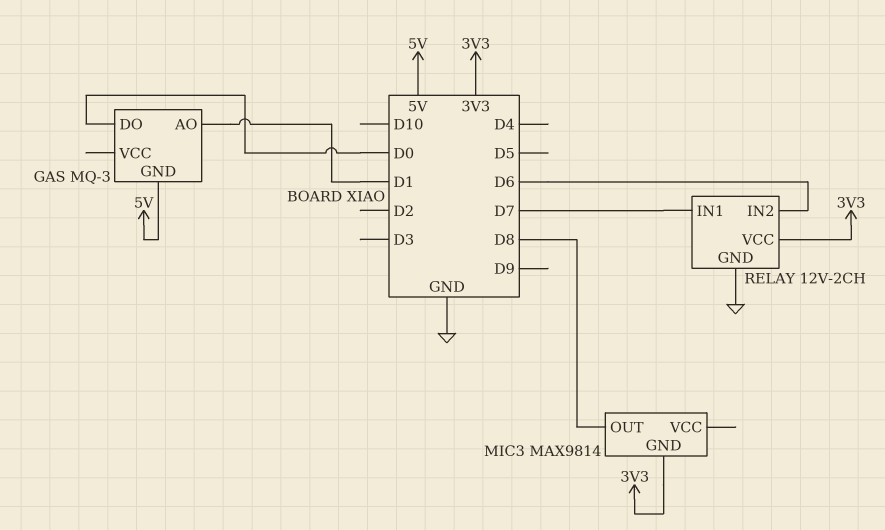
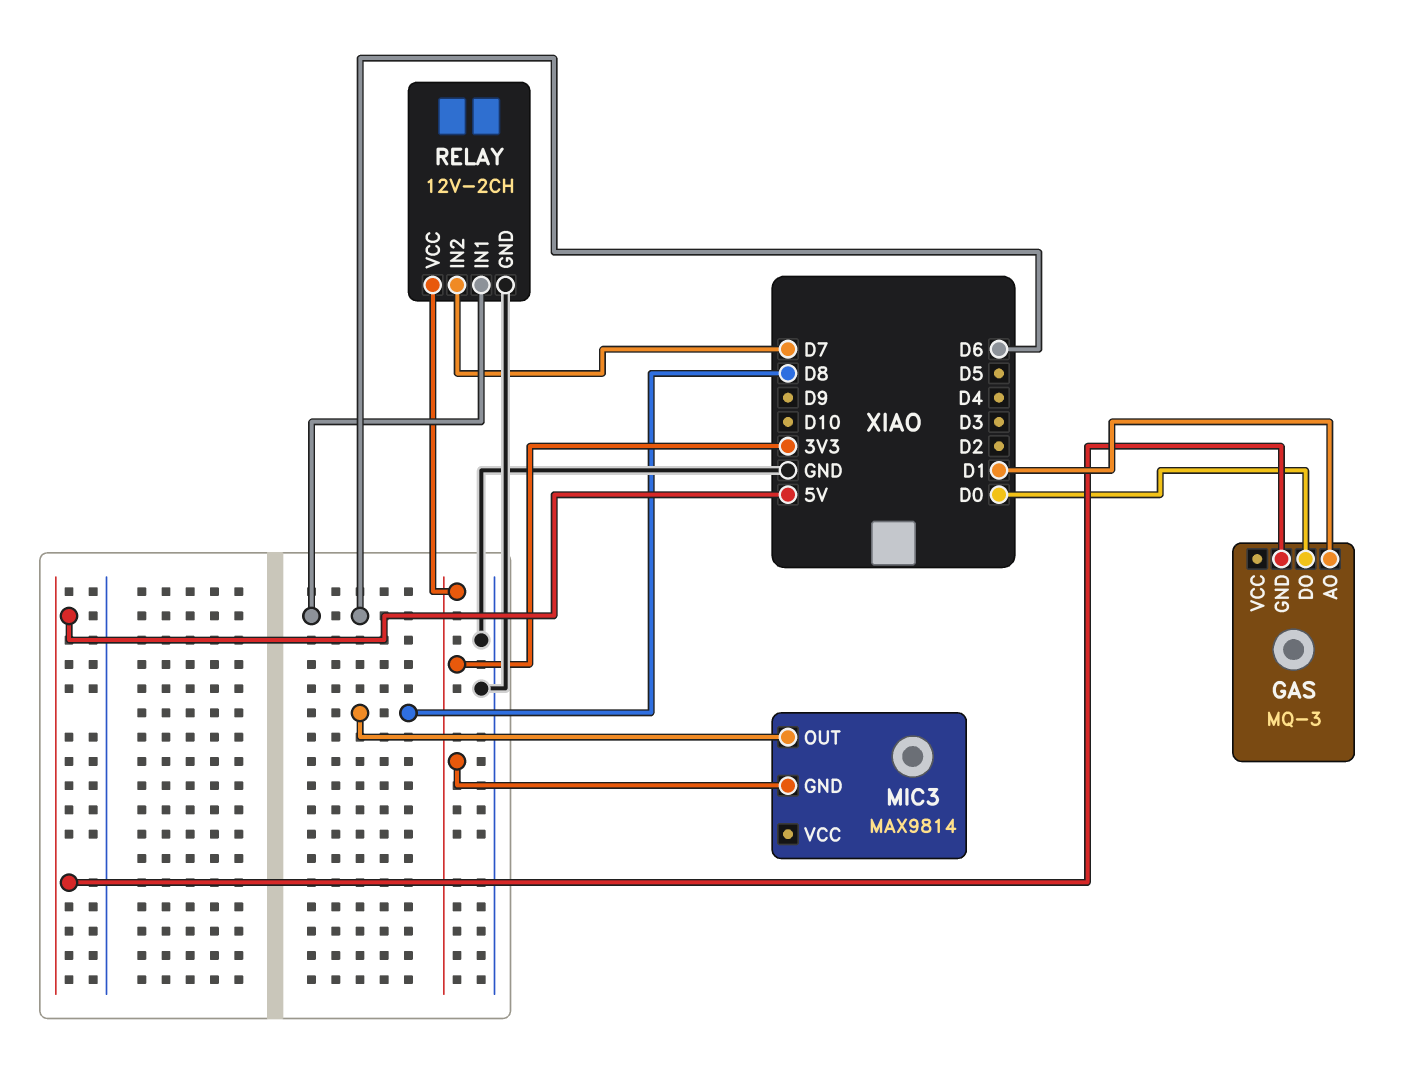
RELAY pin IN1: D7 -> D6
RELAY pin IN2: D6 -> D7

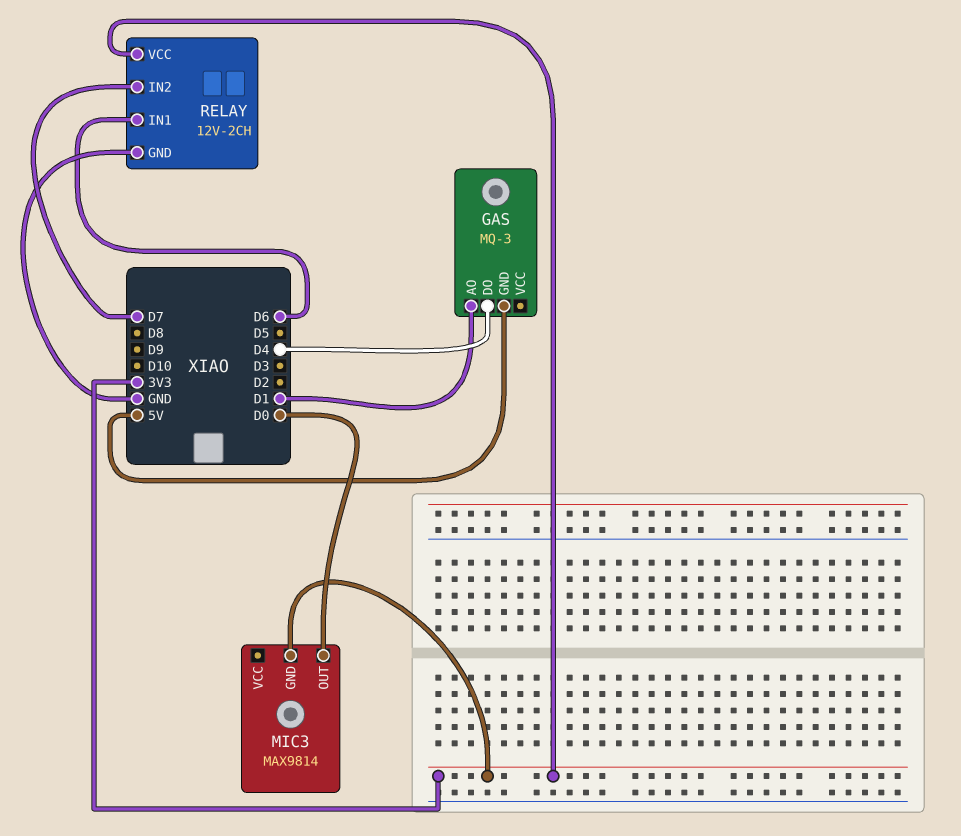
GAS pin DO: D0 -> D4
MIC3 pin OUT: D8 -> D0

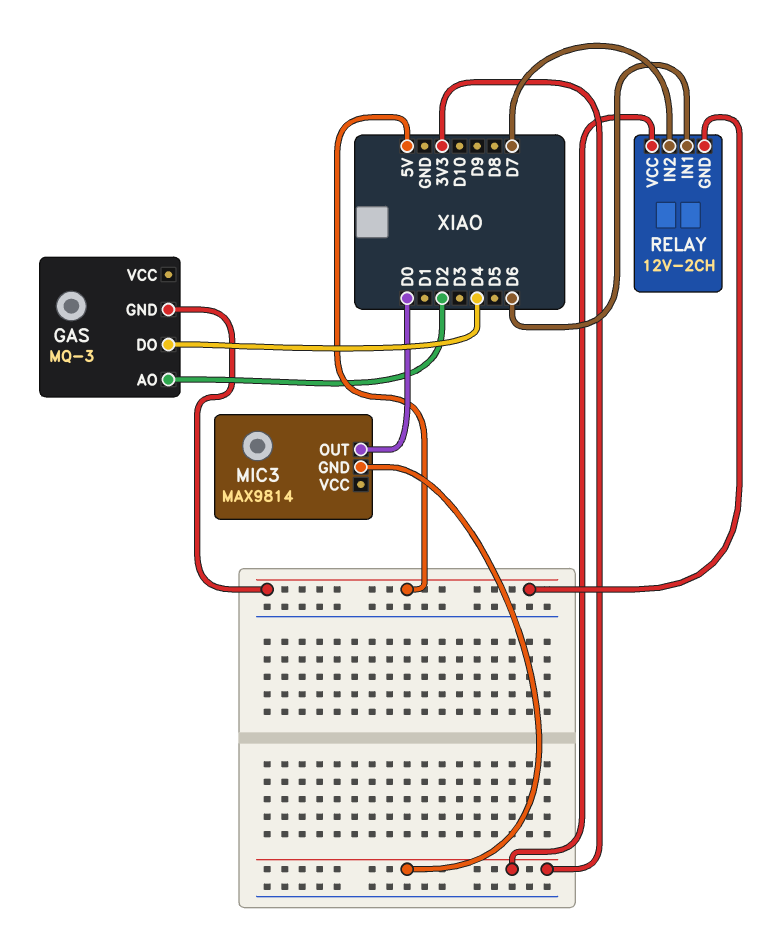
GAS pin AO: D1 -> D2
RELAY pin GND: GND -> 5V

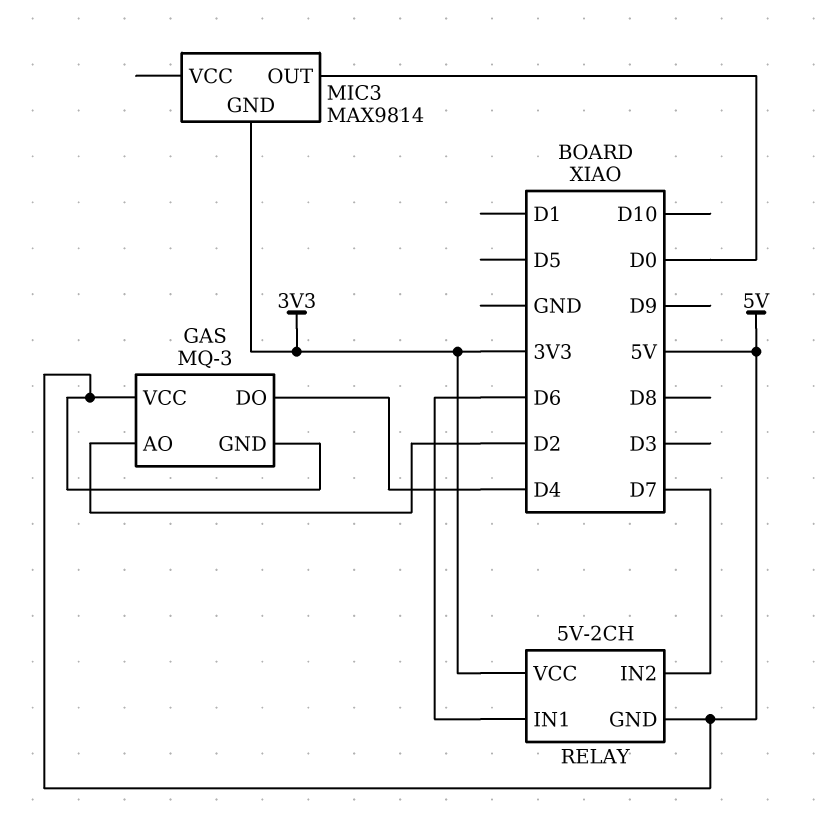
GAS pin VCC: none -> 5V
RELAY: 12V-2CH -> 5V-2CH

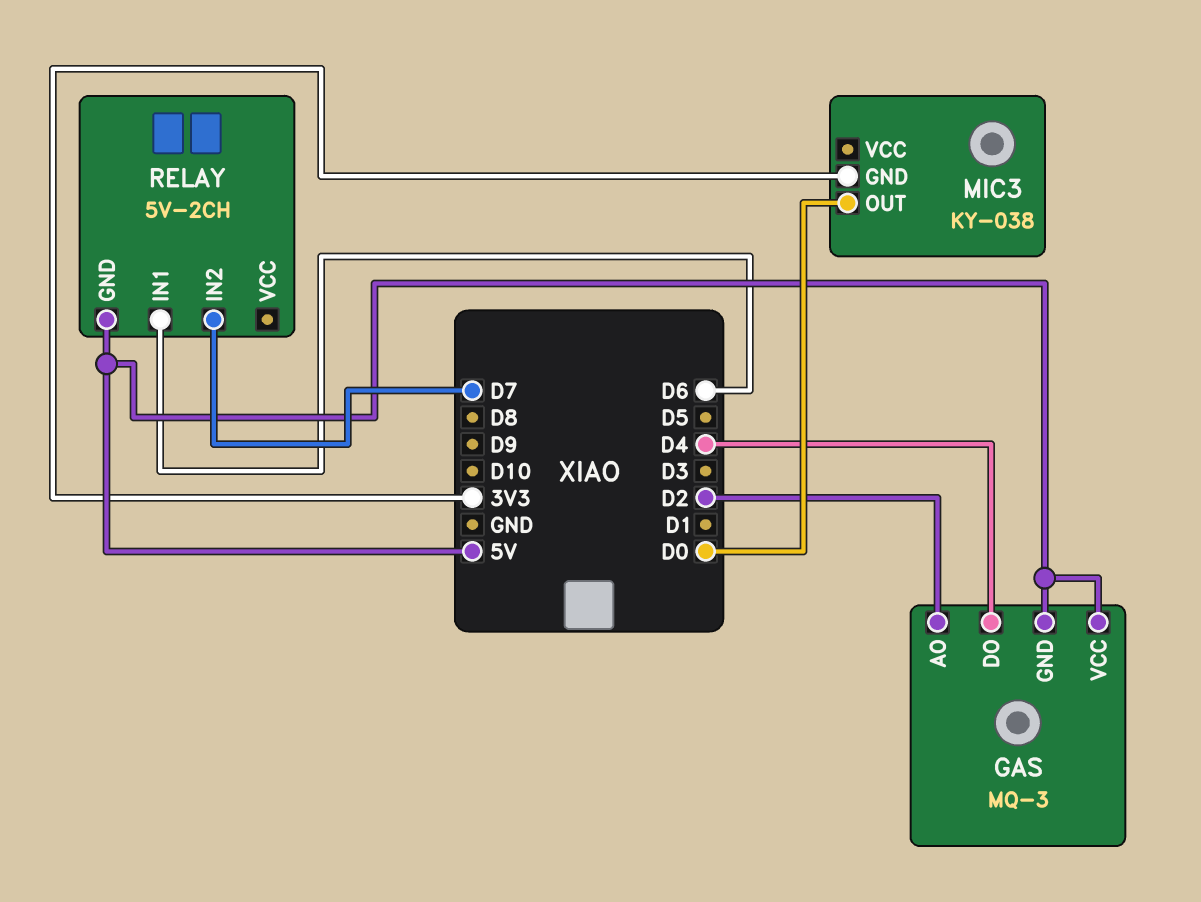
MIC3: MAX9814 -> KY-038
RELAY pin VCC: 3V3 -> none

